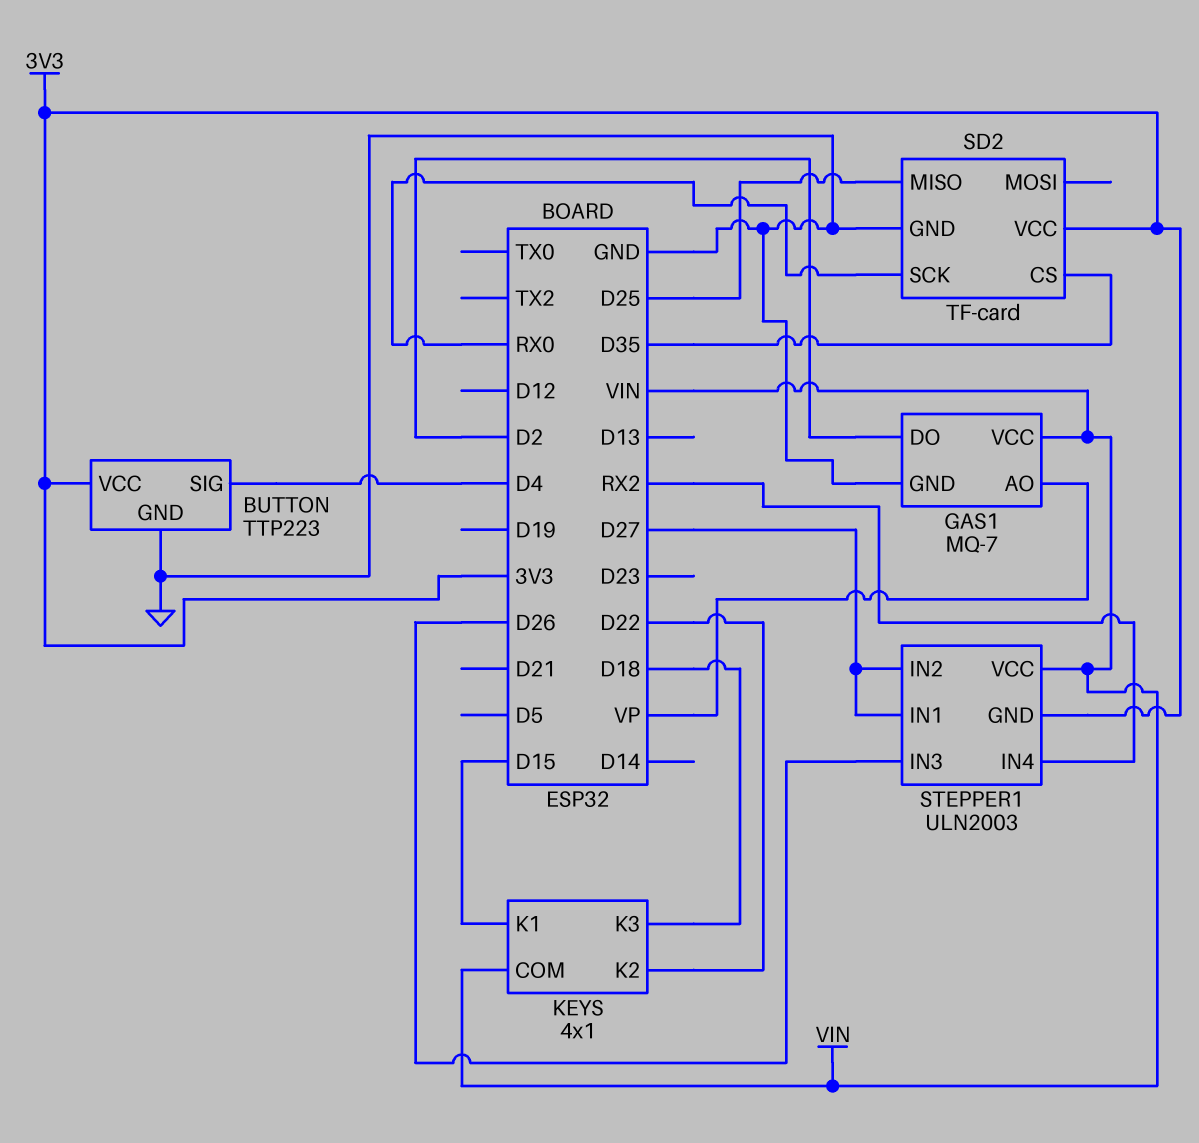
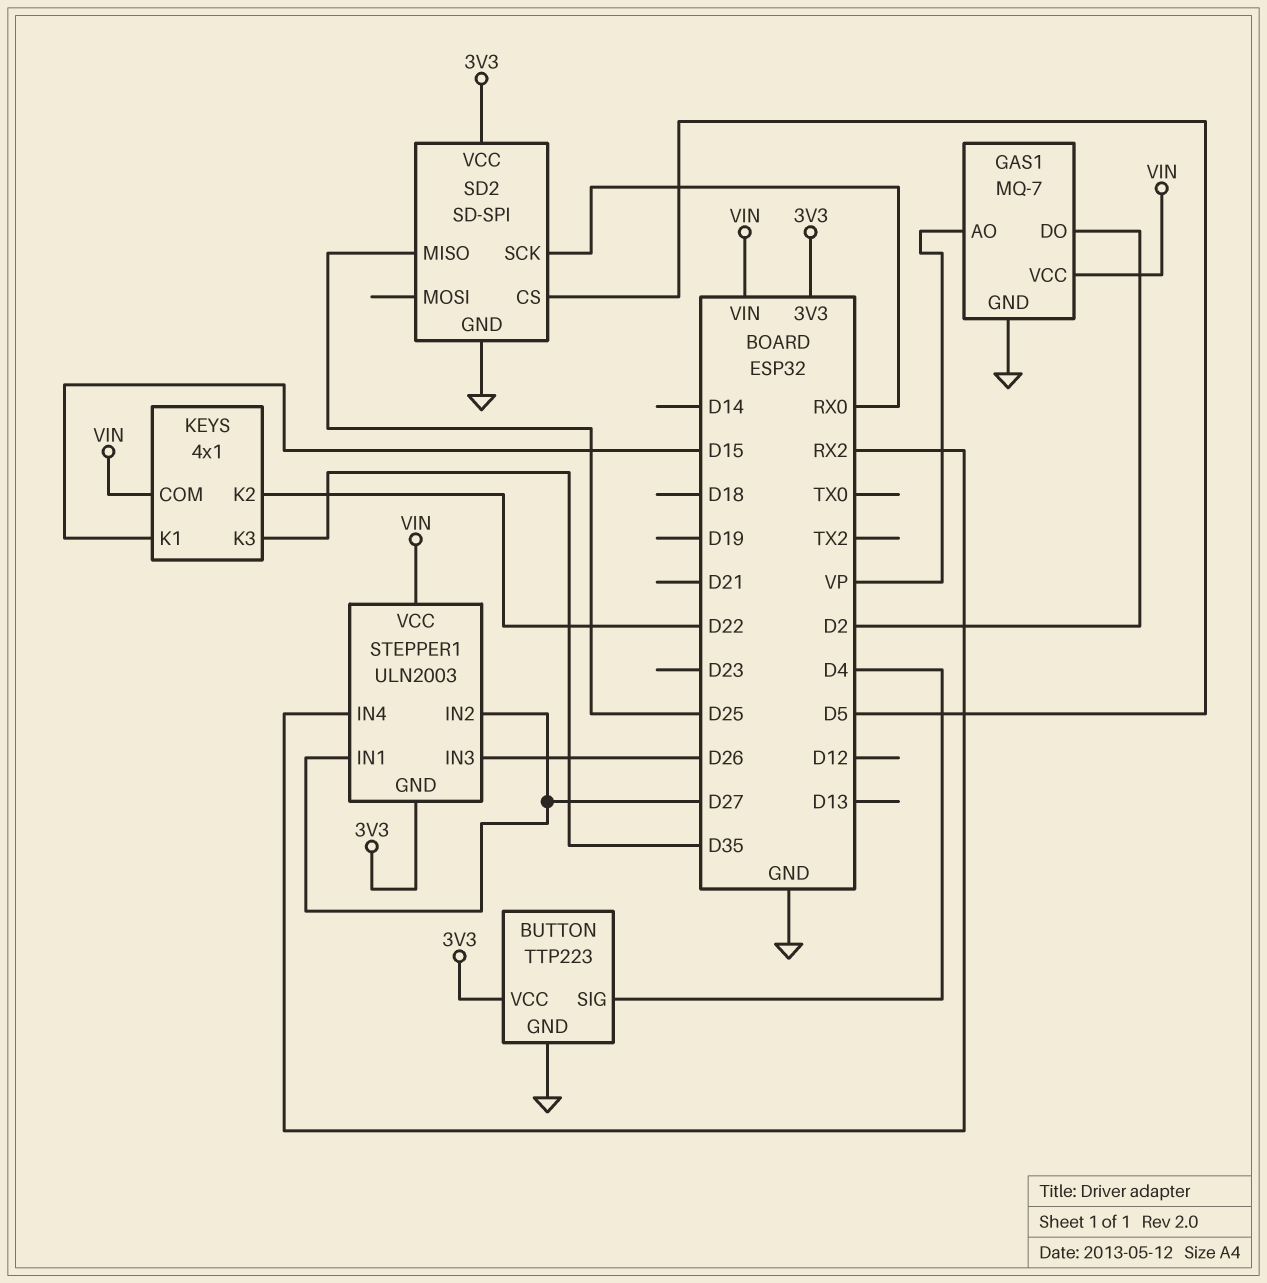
KEYS pin K3: D18 -> D35
SD2: TF-card -> SD-SPI
SD2 pin CS: D35 -> D5

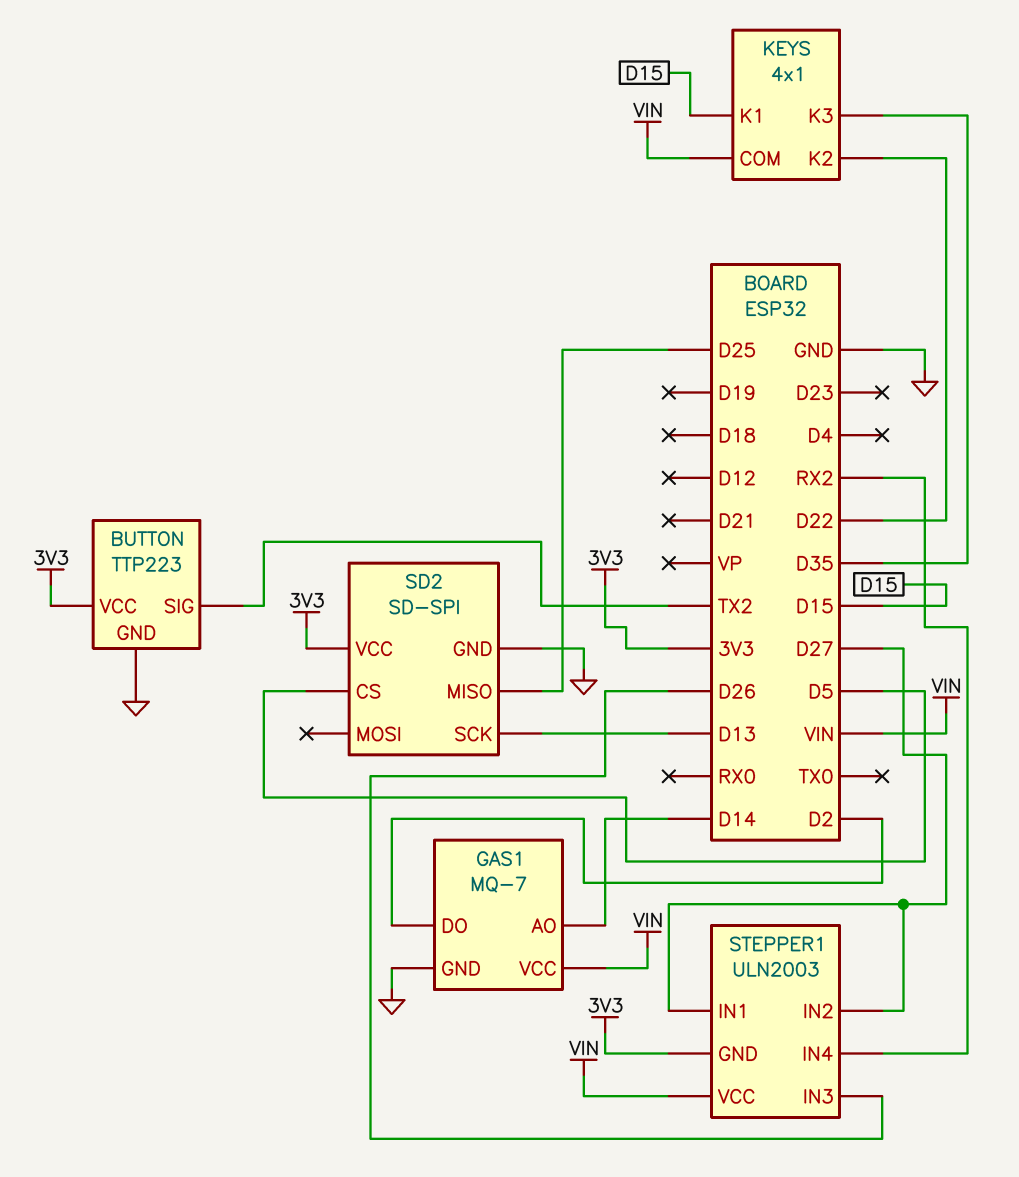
BUTTON pin SIG: D4 -> TX2
GAS1 pin AO: VP -> D14
SD2 pin SCK: RX0 -> D13

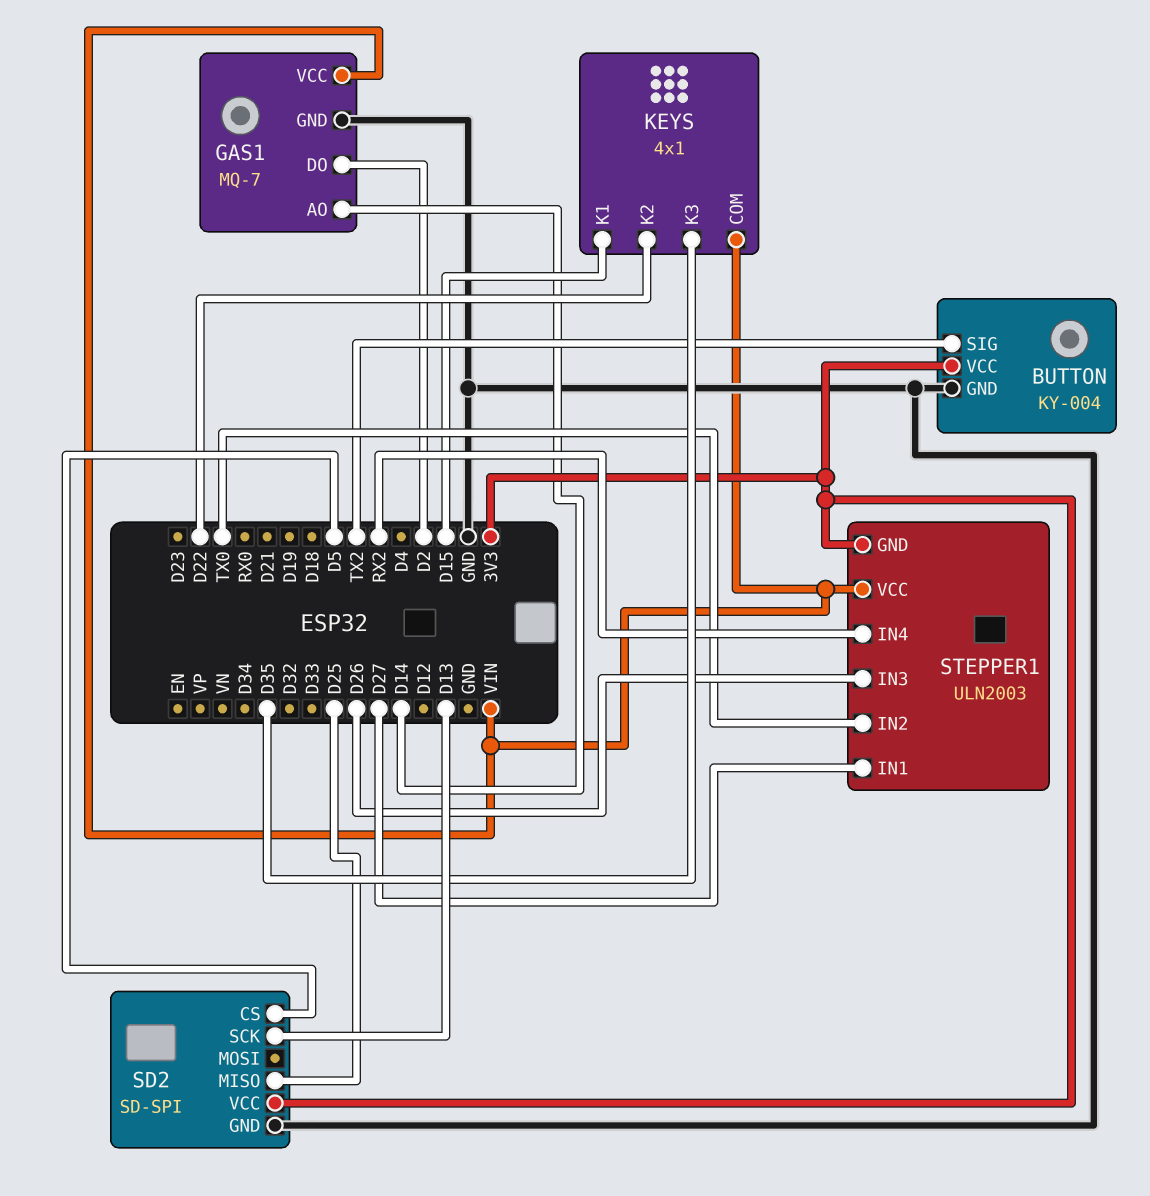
BUTTON: TTP223 -> KY-004
STEPPER1 pin IN2: D27 -> TX0

